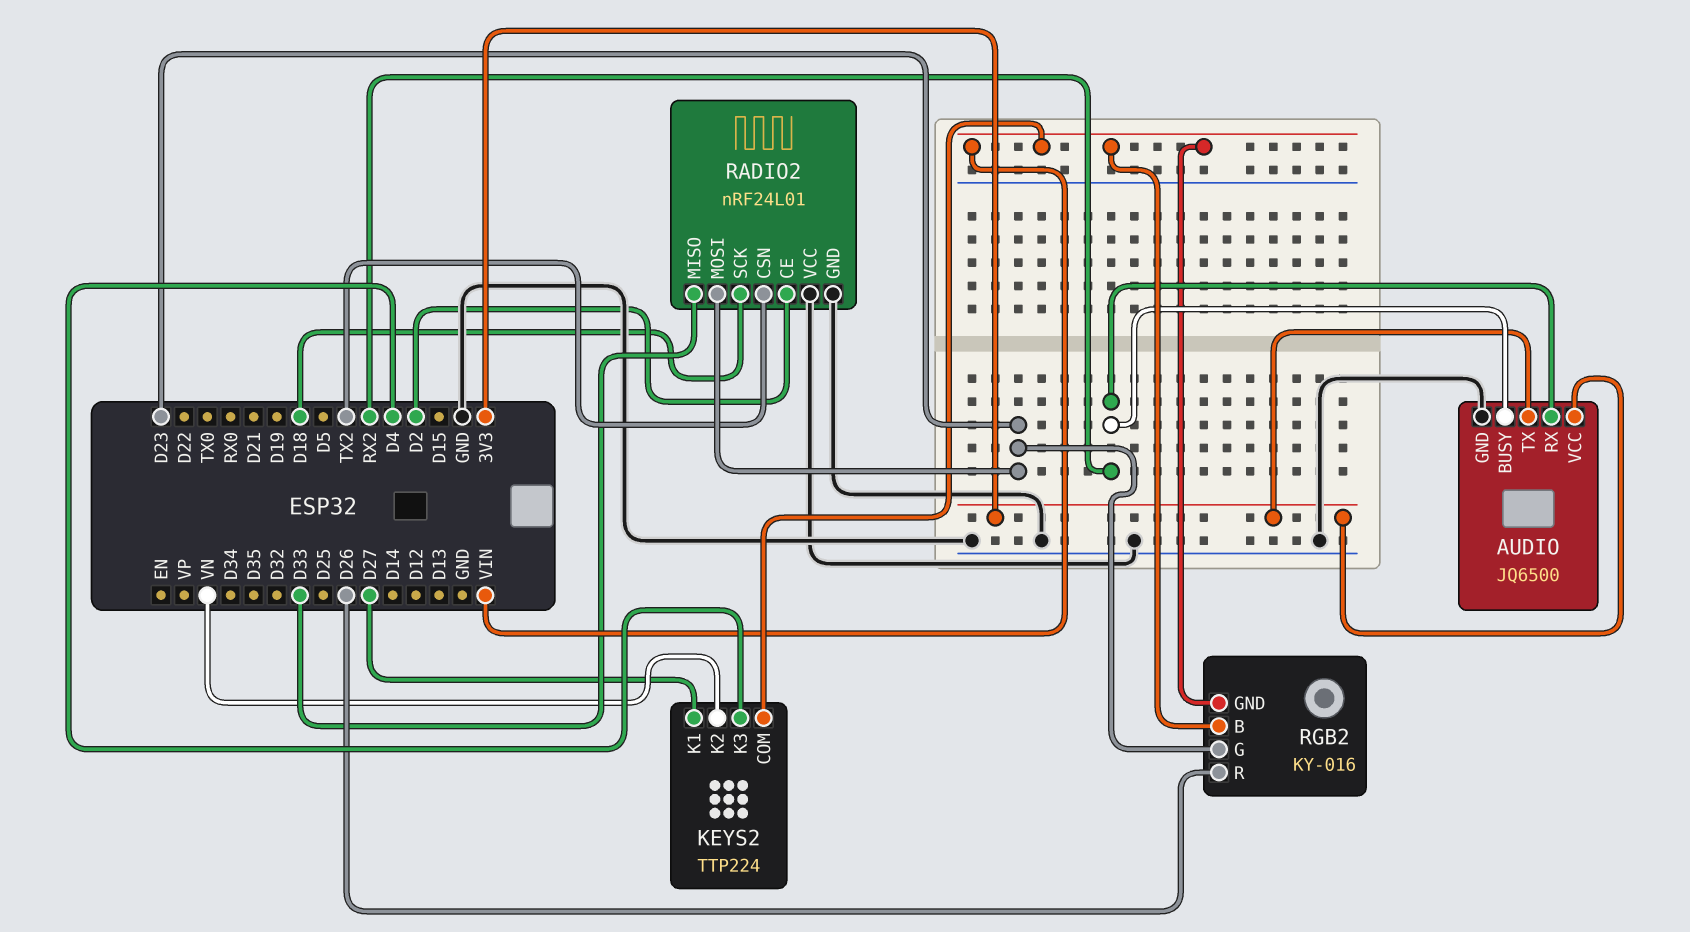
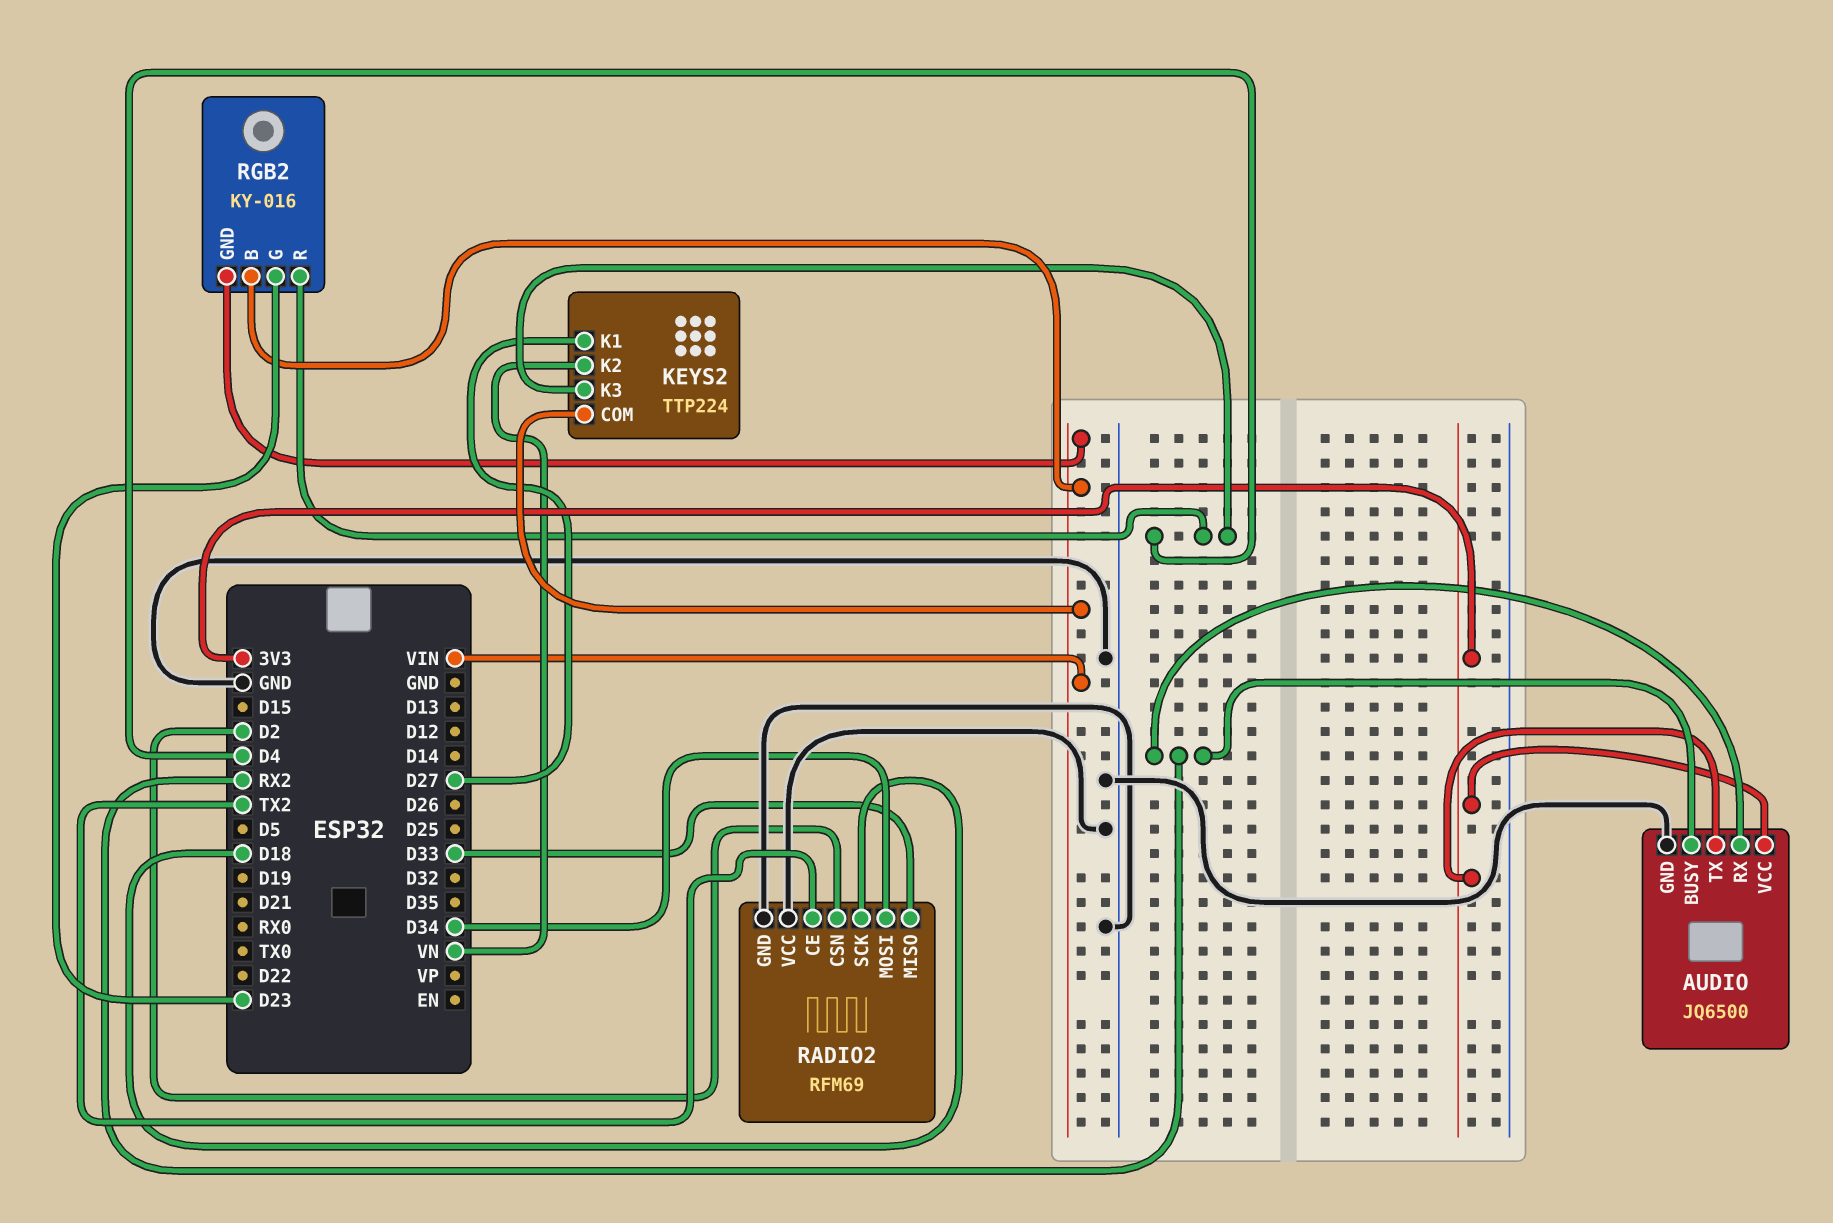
RADIO2: nRF24L01 -> RFM69
RADIO2 pin CE: D2 -> TX2
RADIO2 pin CSN: TX2 -> D2
RADIO2 pin MOSI: D23 -> D34
RGB2 pin R: D26 -> D4

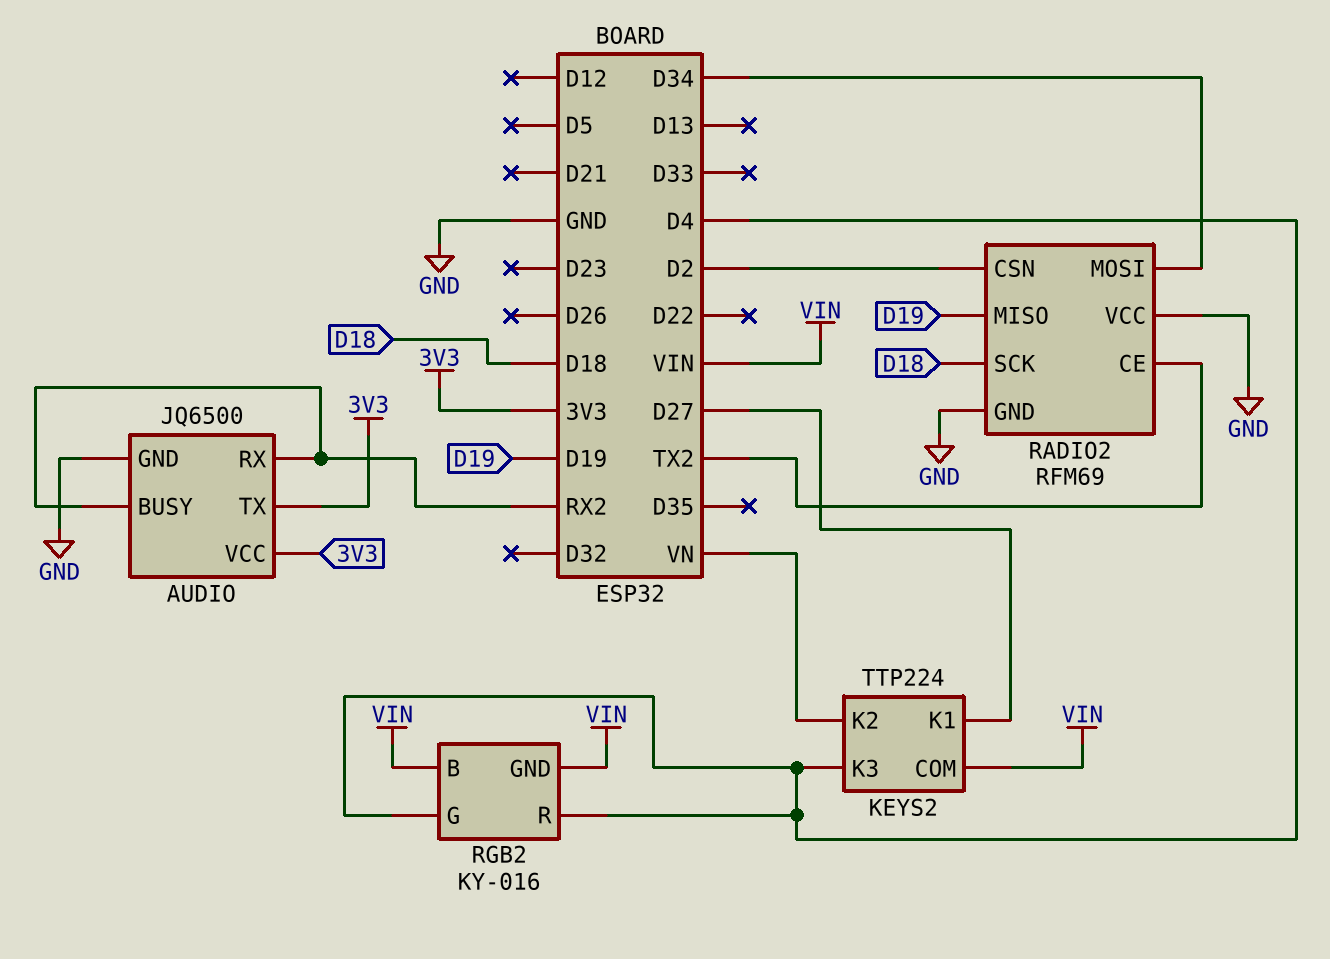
RADIO2 pin MISO: D33 -> D19
RGB2 pin G: D23 -> D4

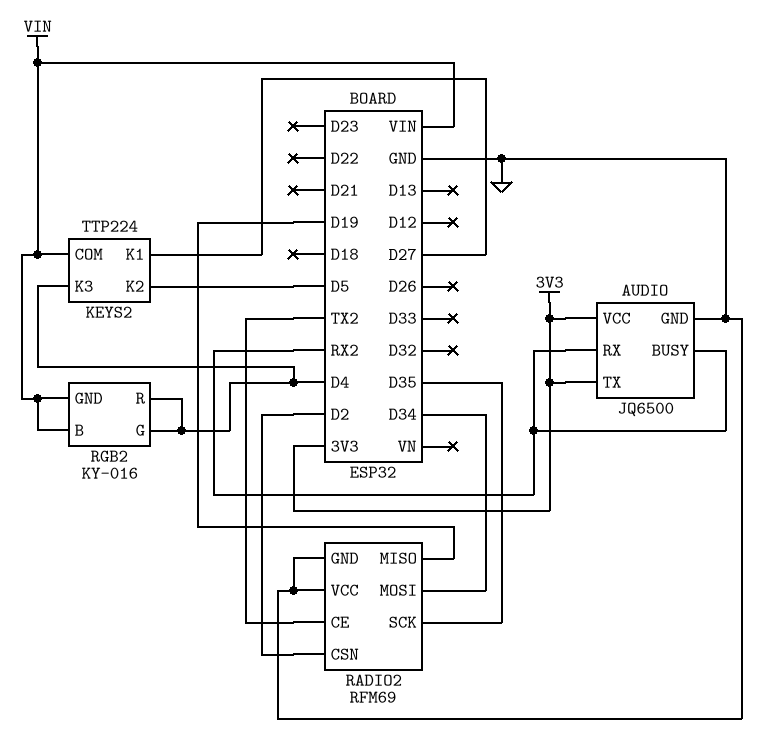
KEYS2 pin K2: VN -> D5
RADIO2 pin SCK: D18 -> D35

